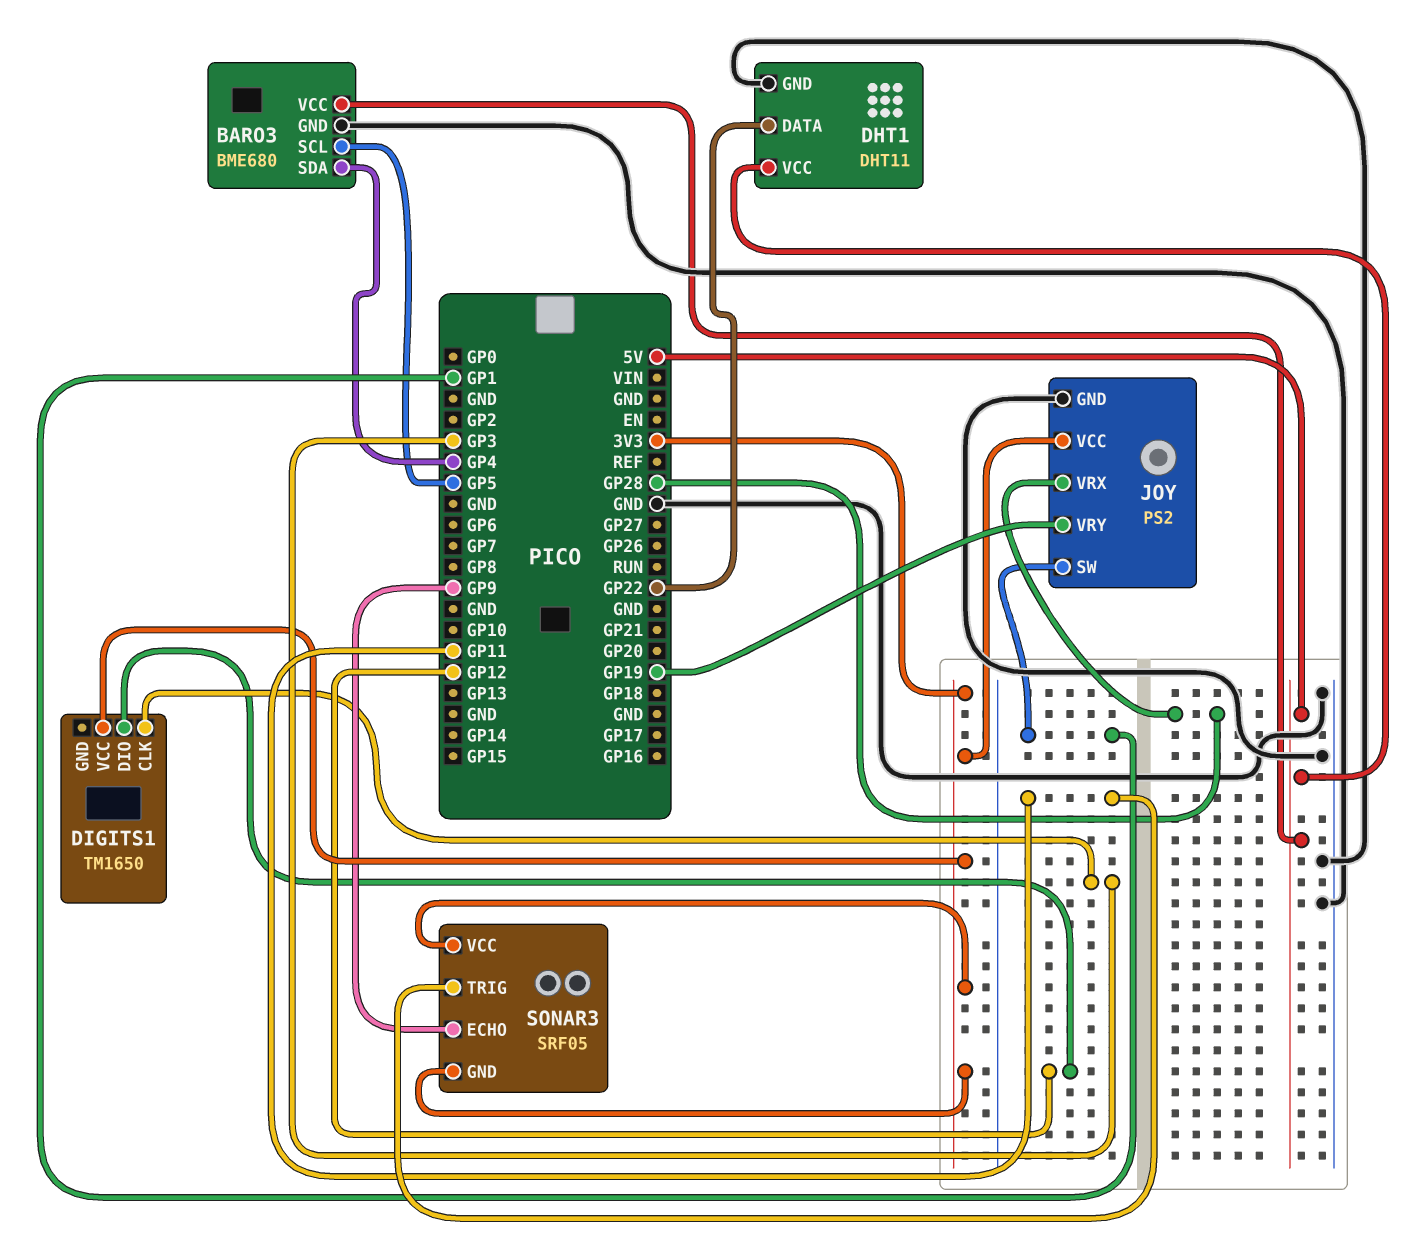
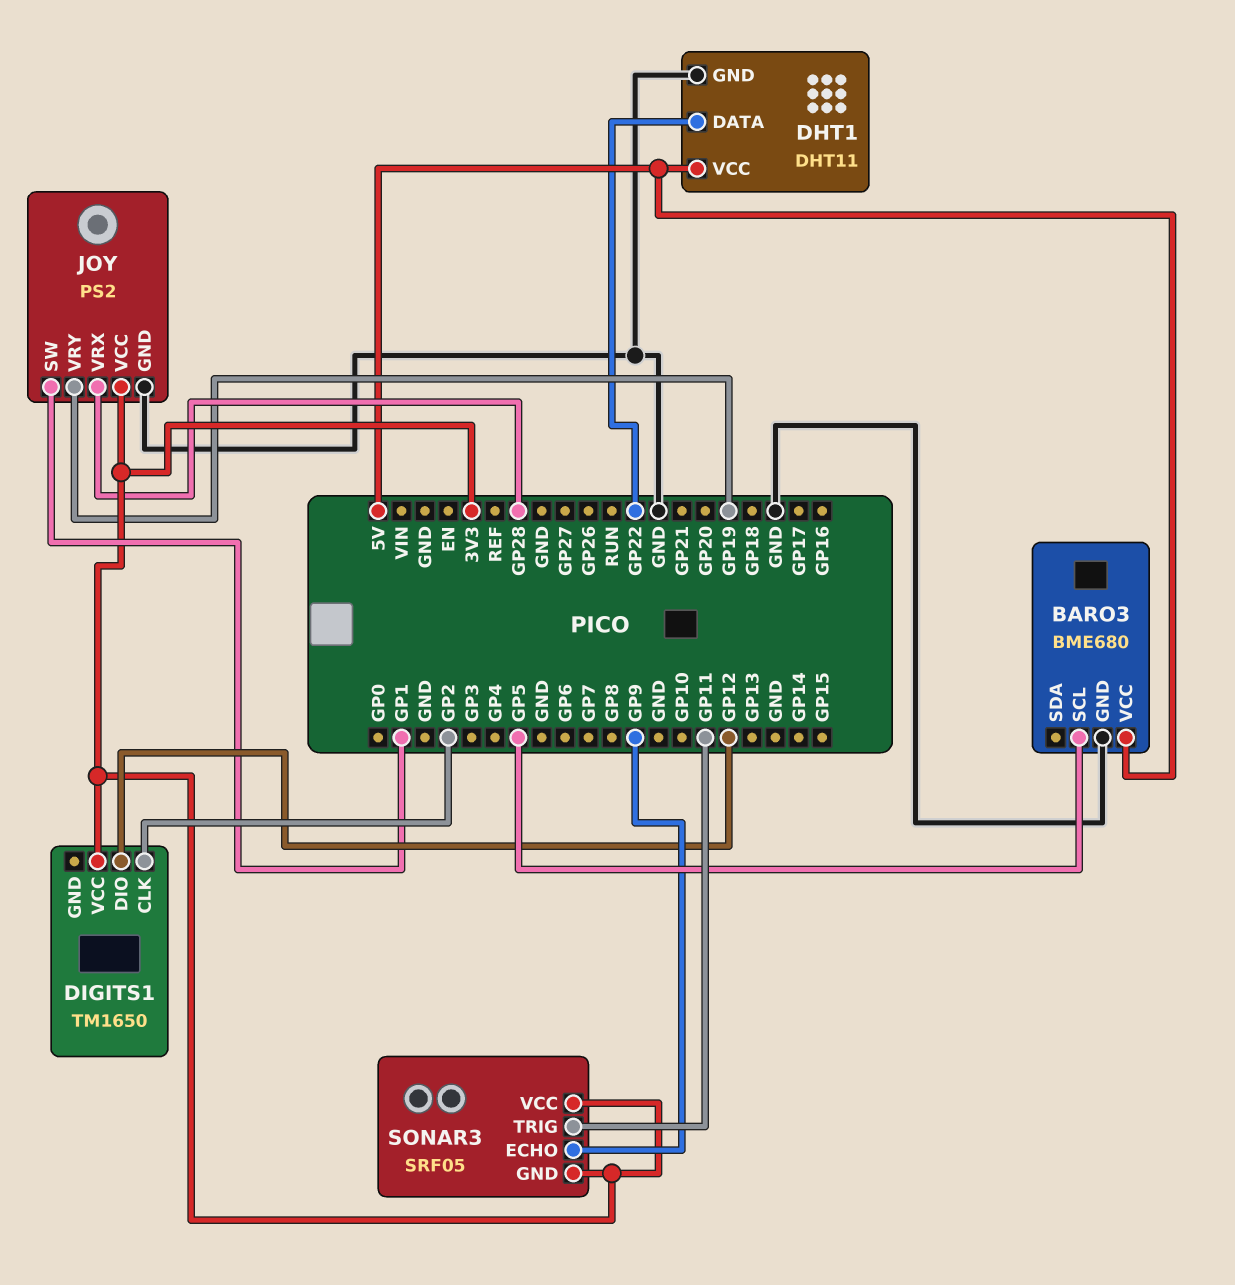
BARO3 pin SDA: GP4 -> none
DIGITS1 pin CLK: GP3 -> GP2

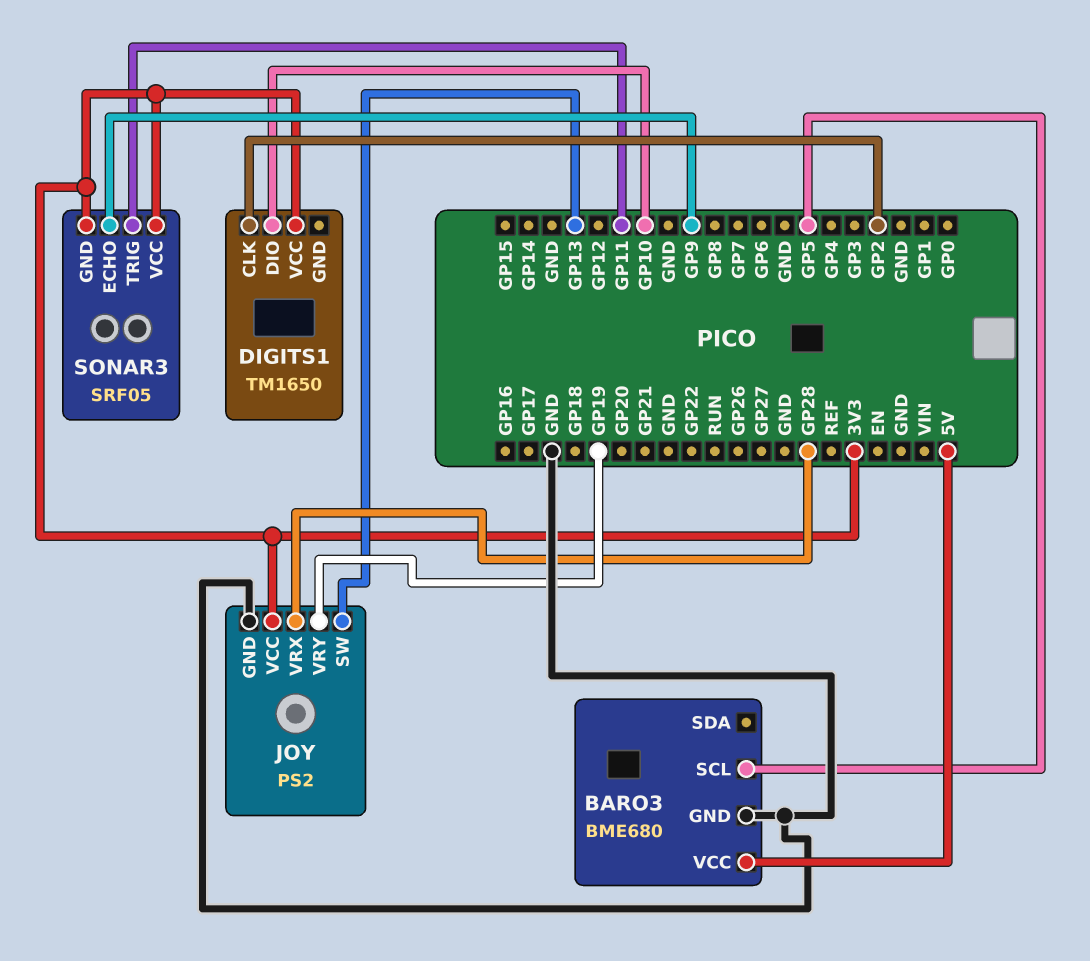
DHT1: DHT11 -> none
DHT1 pin DATA: GP22 -> none
DHT1 pin GND: GND -> none
DHT1 pin VCC: 5V -> none
DIGITS1 pin DIO: GP12 -> GP10
JOY pin SW: GP1 -> GP13

